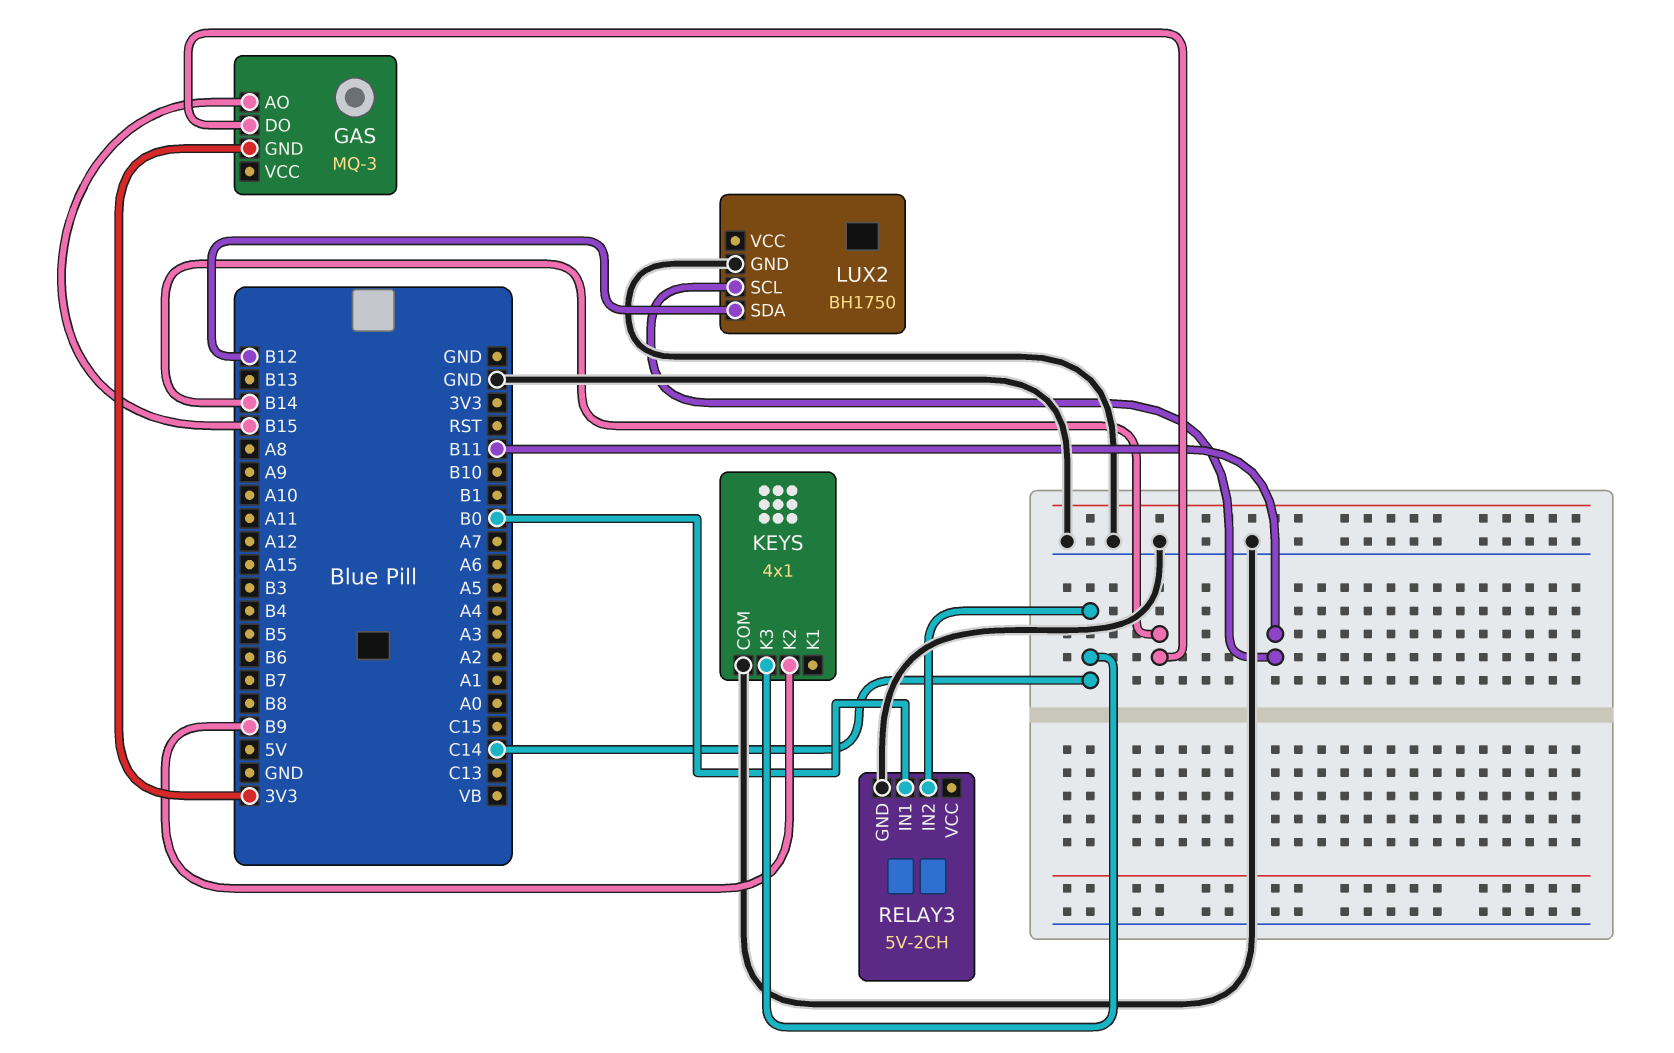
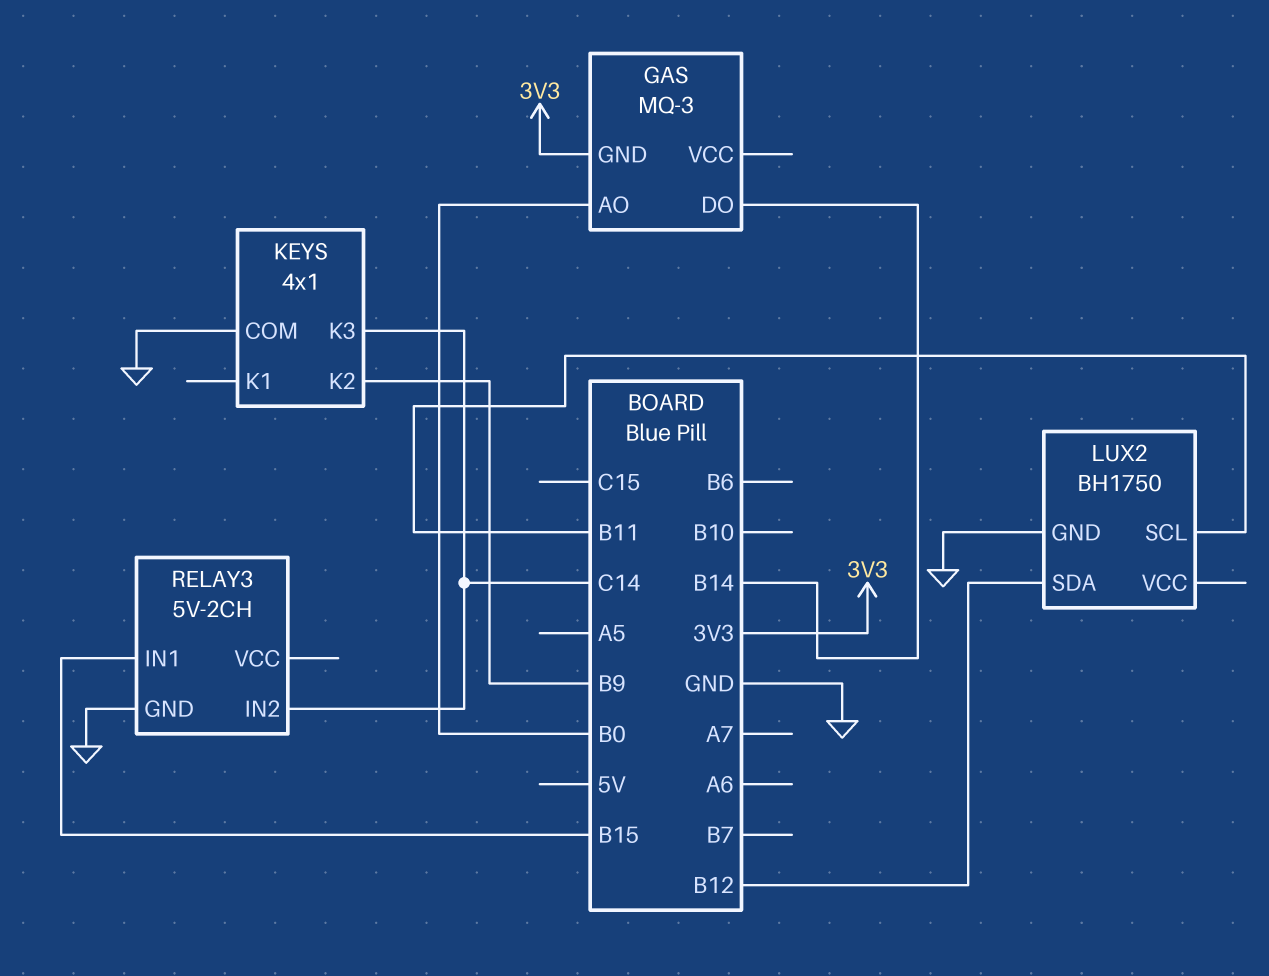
GAS pin AO: B15 -> B0
RELAY3 pin IN1: B0 -> B15

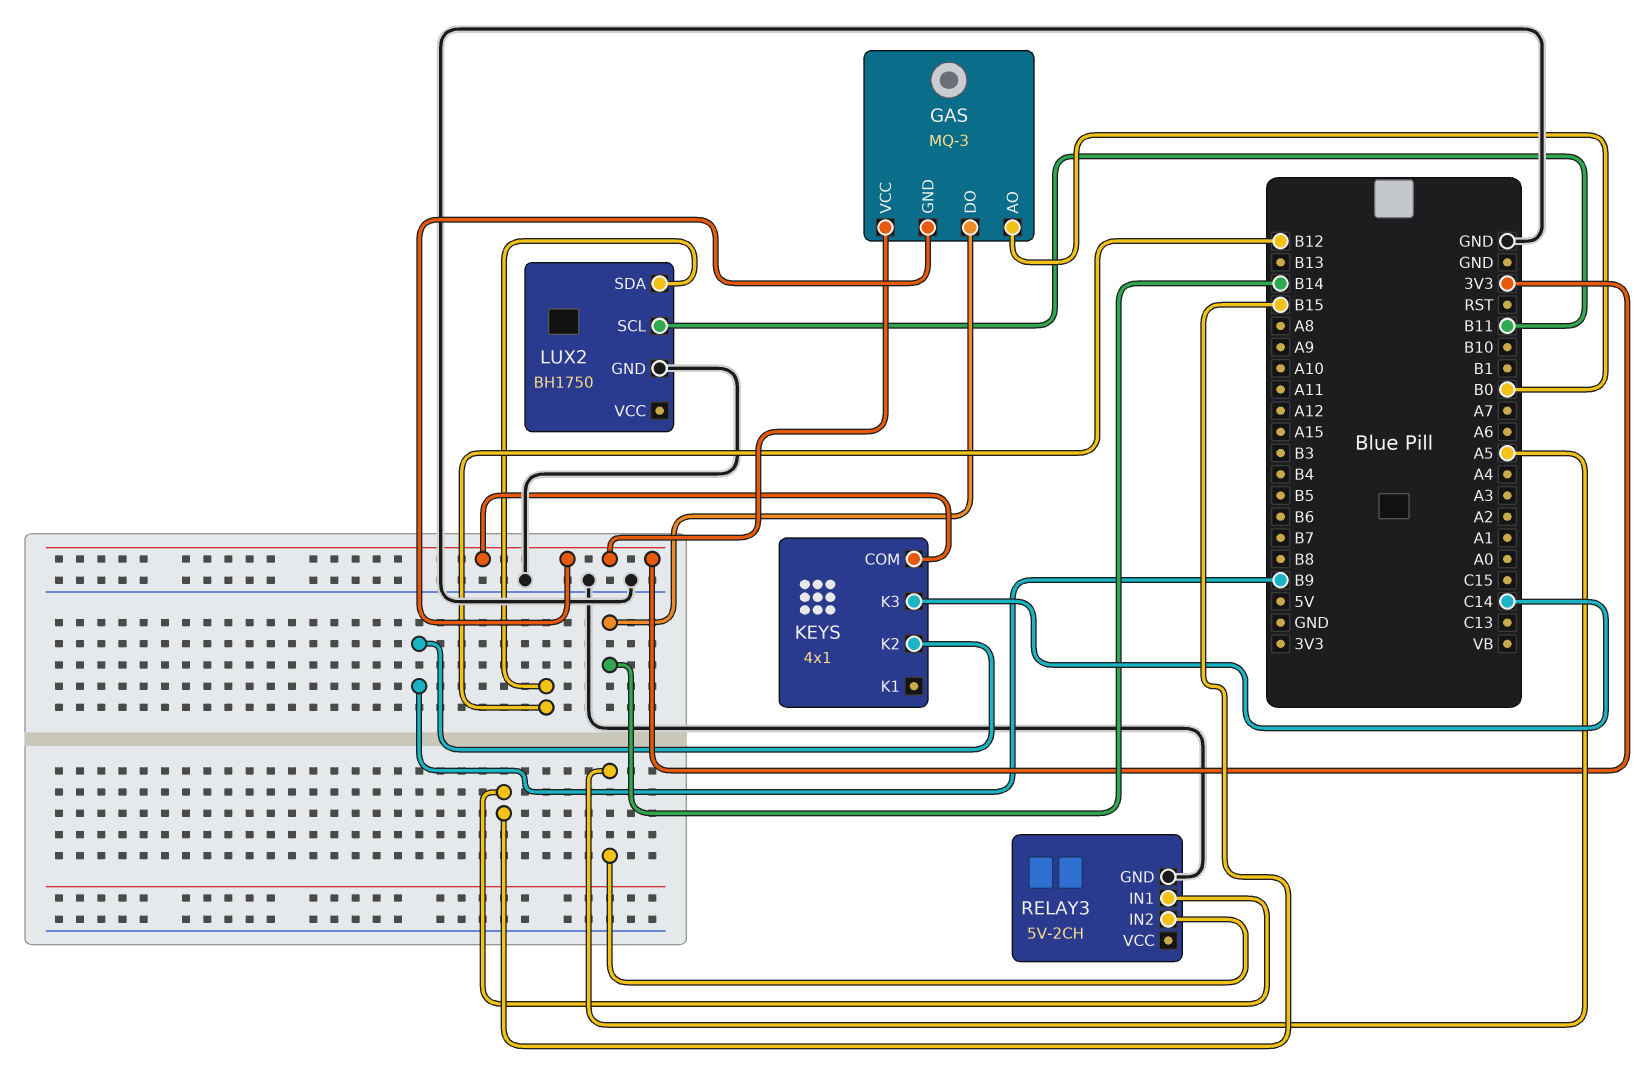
GAS pin VCC: none -> 3V3
KEYS pin COM: GND -> 3V3
RELAY3 pin IN2: C14 -> A5

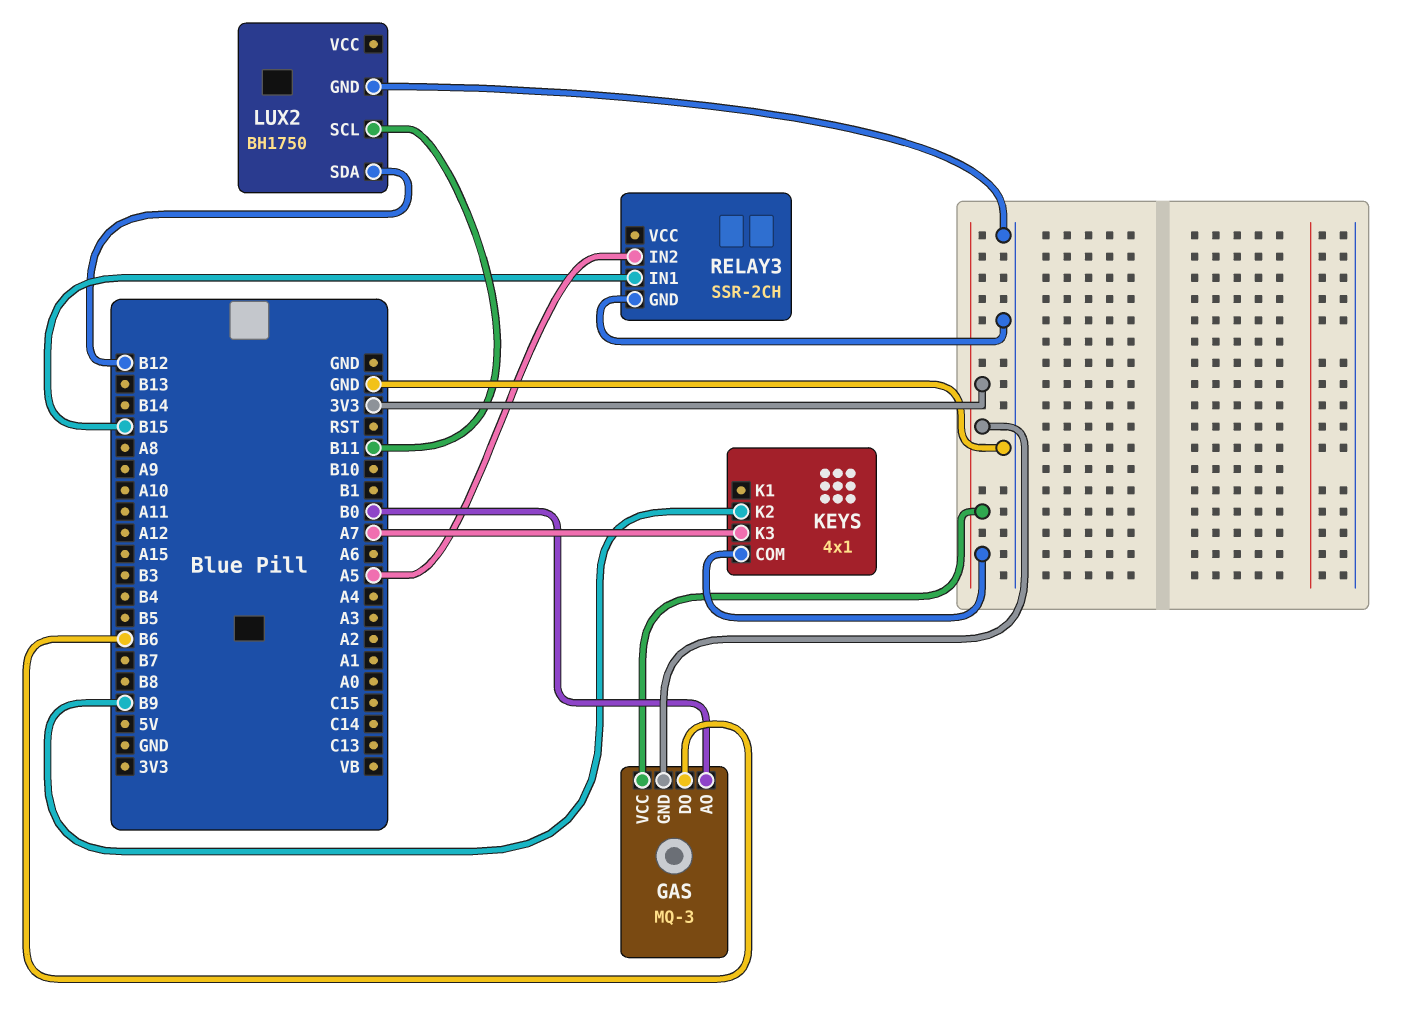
GAS pin DO: B14 -> B6
KEYS pin K3: C14 -> A7
RELAY3: 5V-2CH -> SSR-2CH

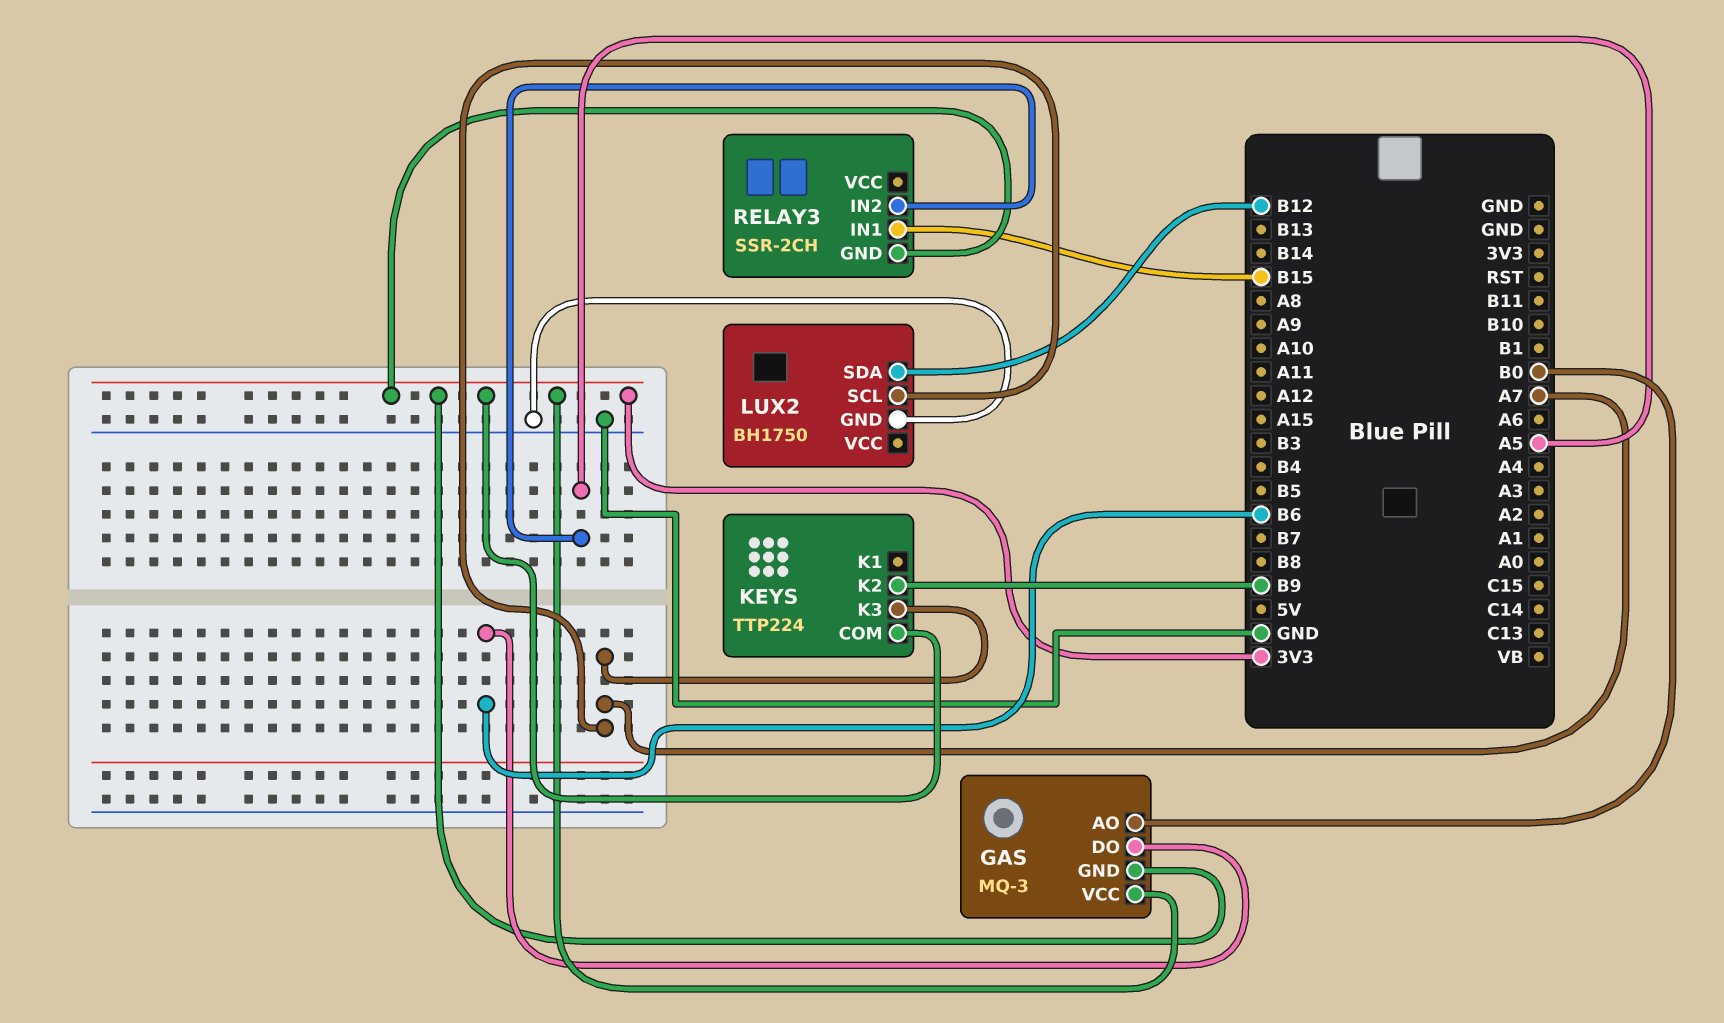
KEYS: 4x1 -> TTP224
LUX2 pin SCL: B11 -> A7
RELAY3 pin GND: GND -> 3V3

